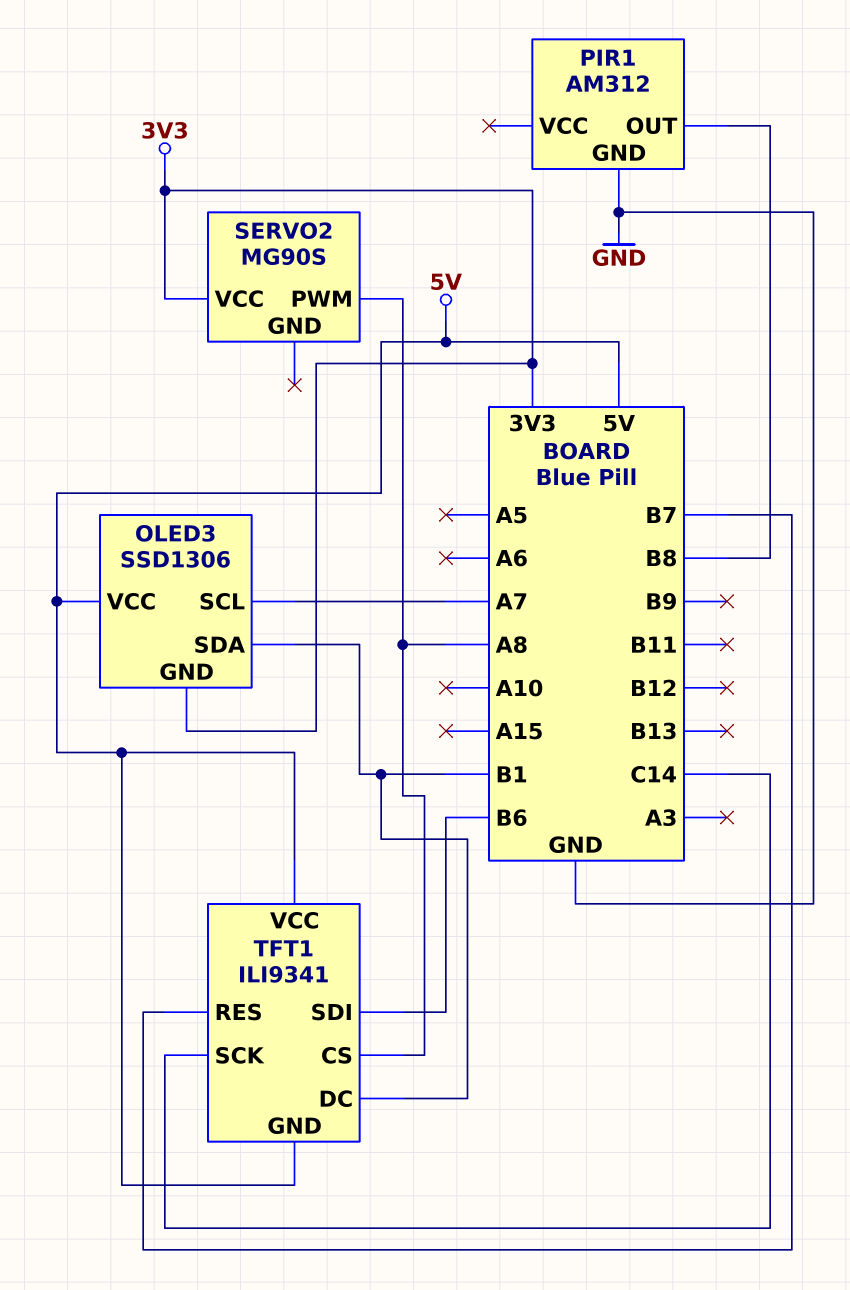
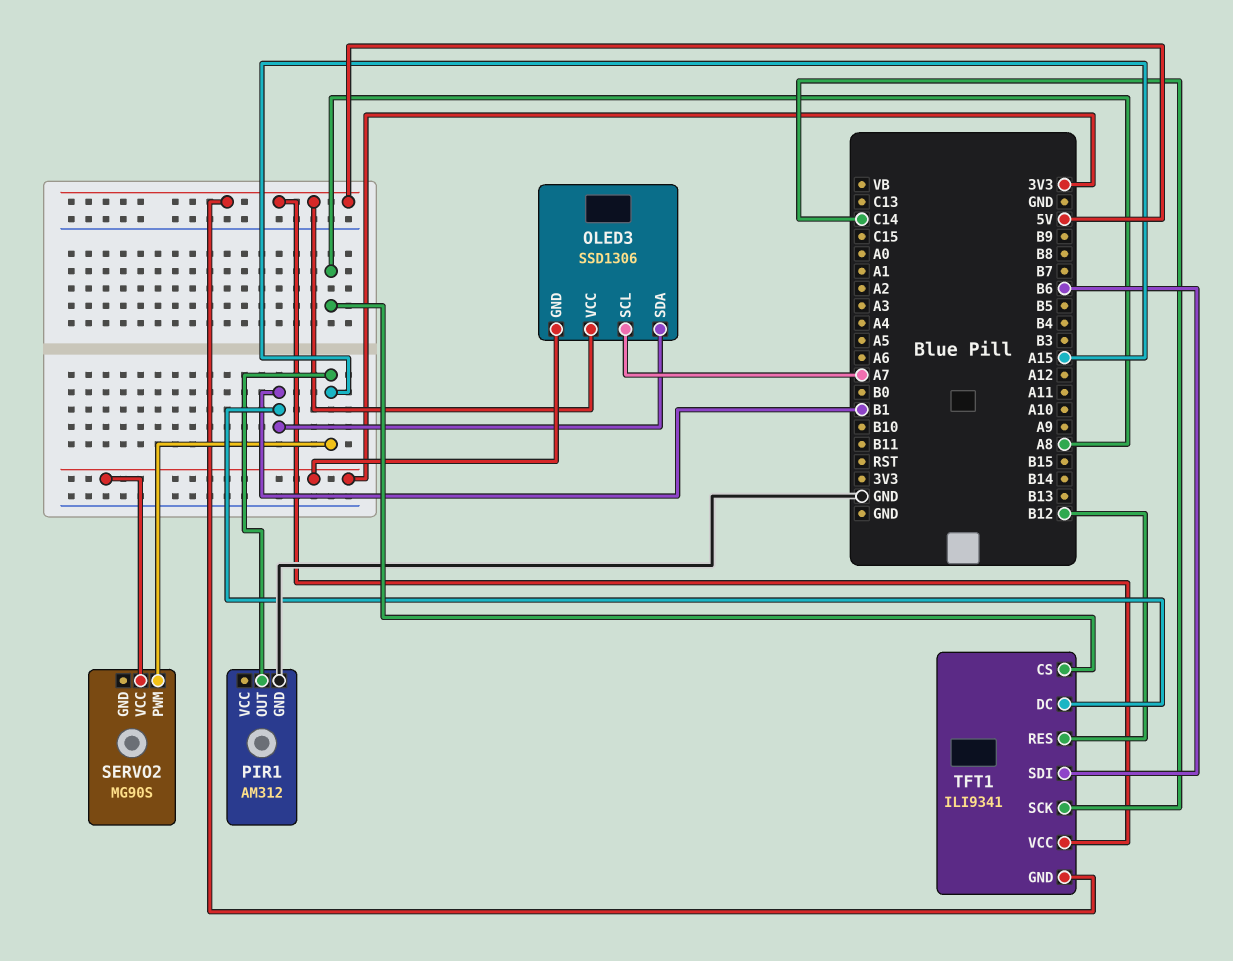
PIR1 pin OUT: B8 -> A15
SERVO2 pin PWM: A8 -> A15
TFT1 pin RES: B7 -> B12

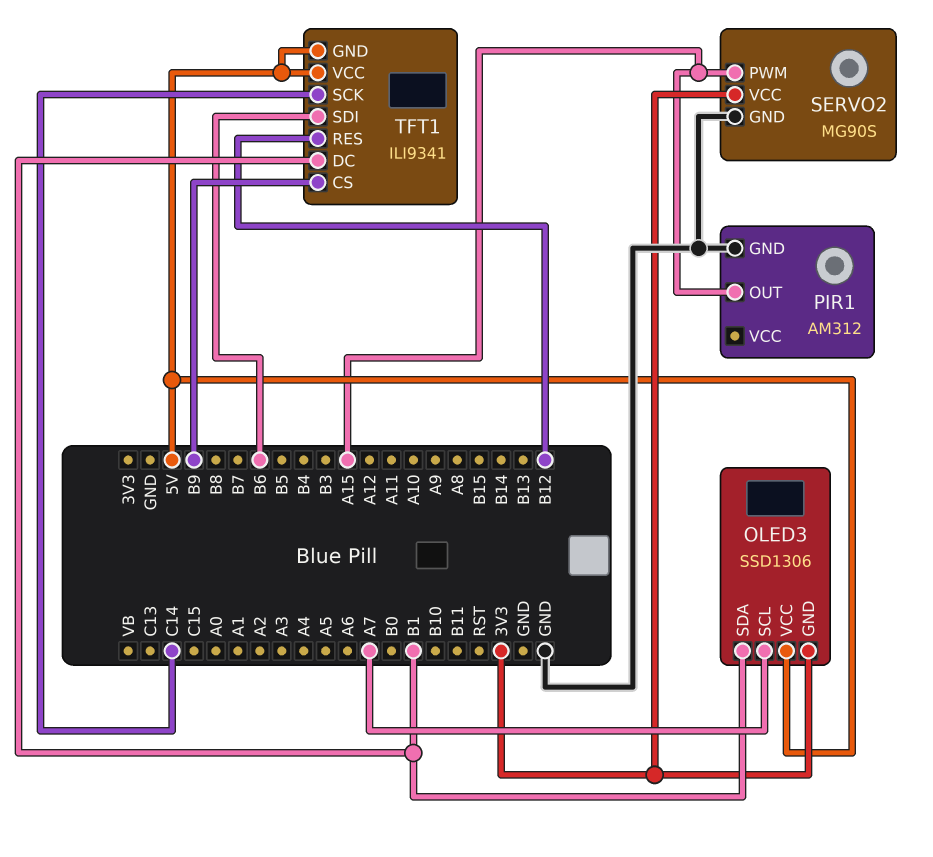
SERVO2 pin GND: none -> GND
TFT1 pin CS: A8 -> B9

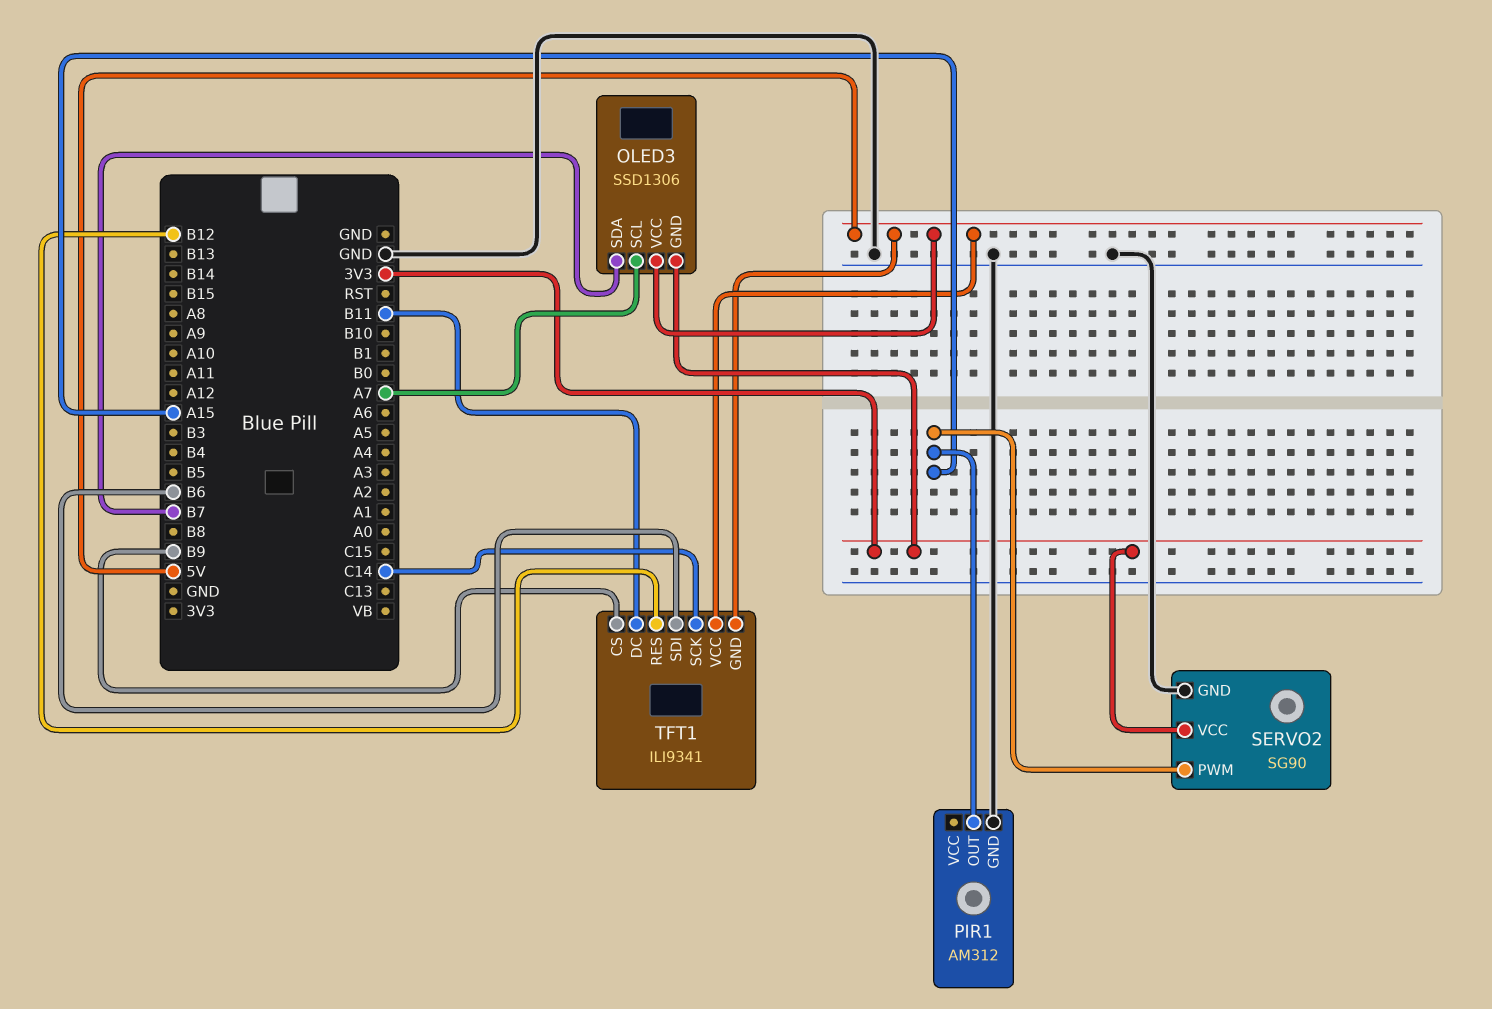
OLED3 pin SDA: B1 -> B7
SERVO2: MG90S -> SG90
TFT1 pin DC: B1 -> B11

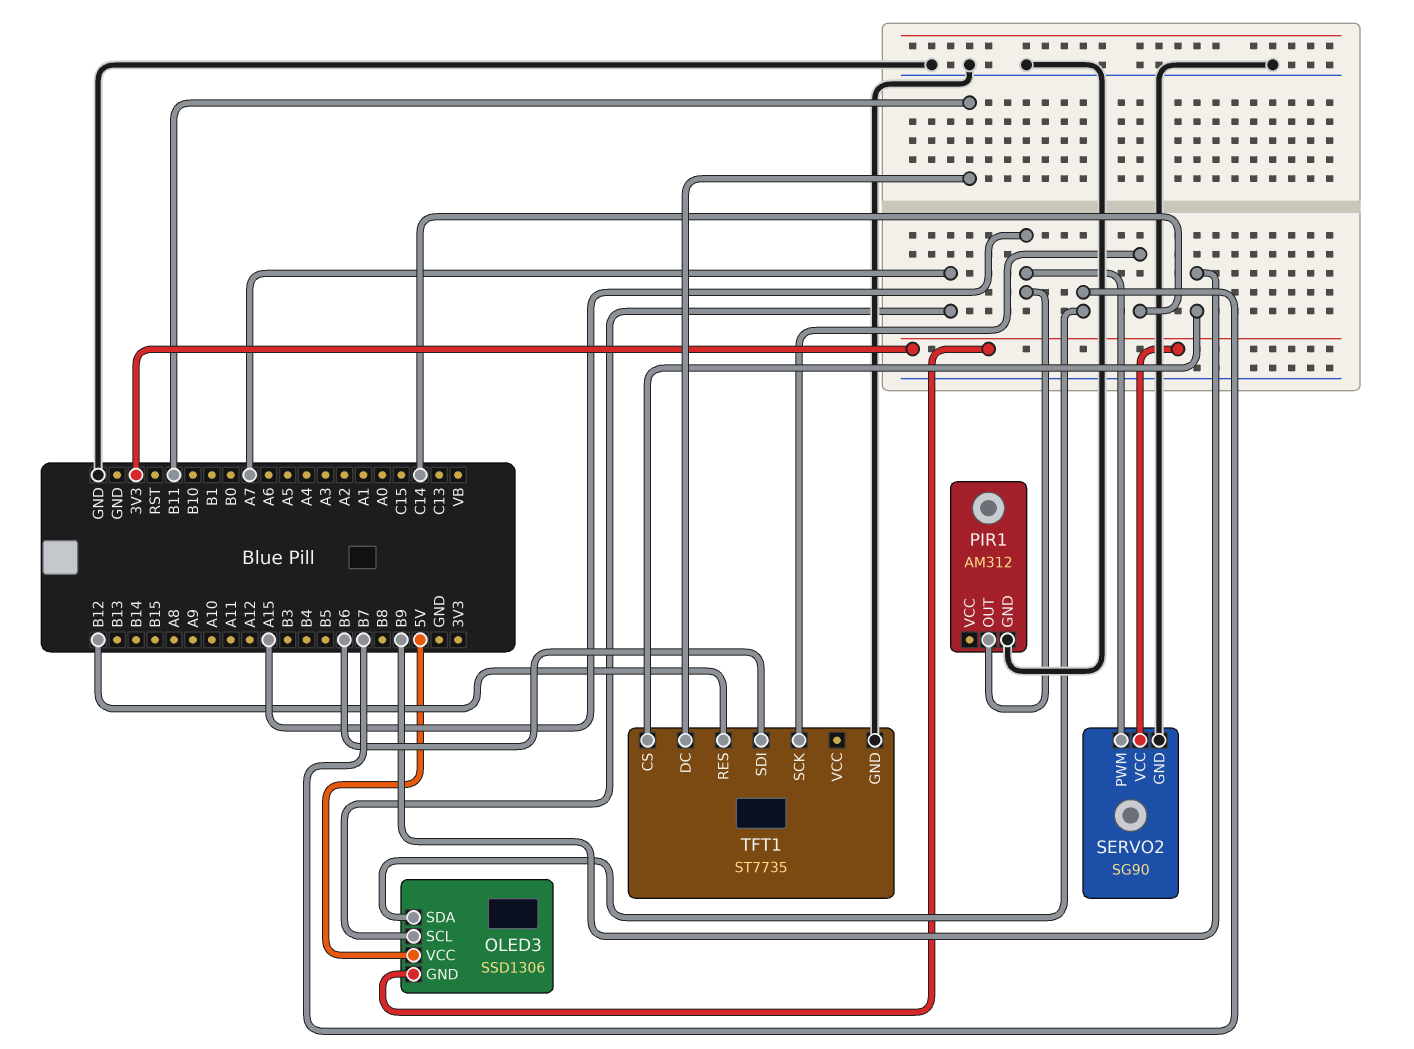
TFT1: ILI9341 -> ST7735
TFT1 pin GND: 5V -> GND
TFT1 pin VCC: 5V -> none

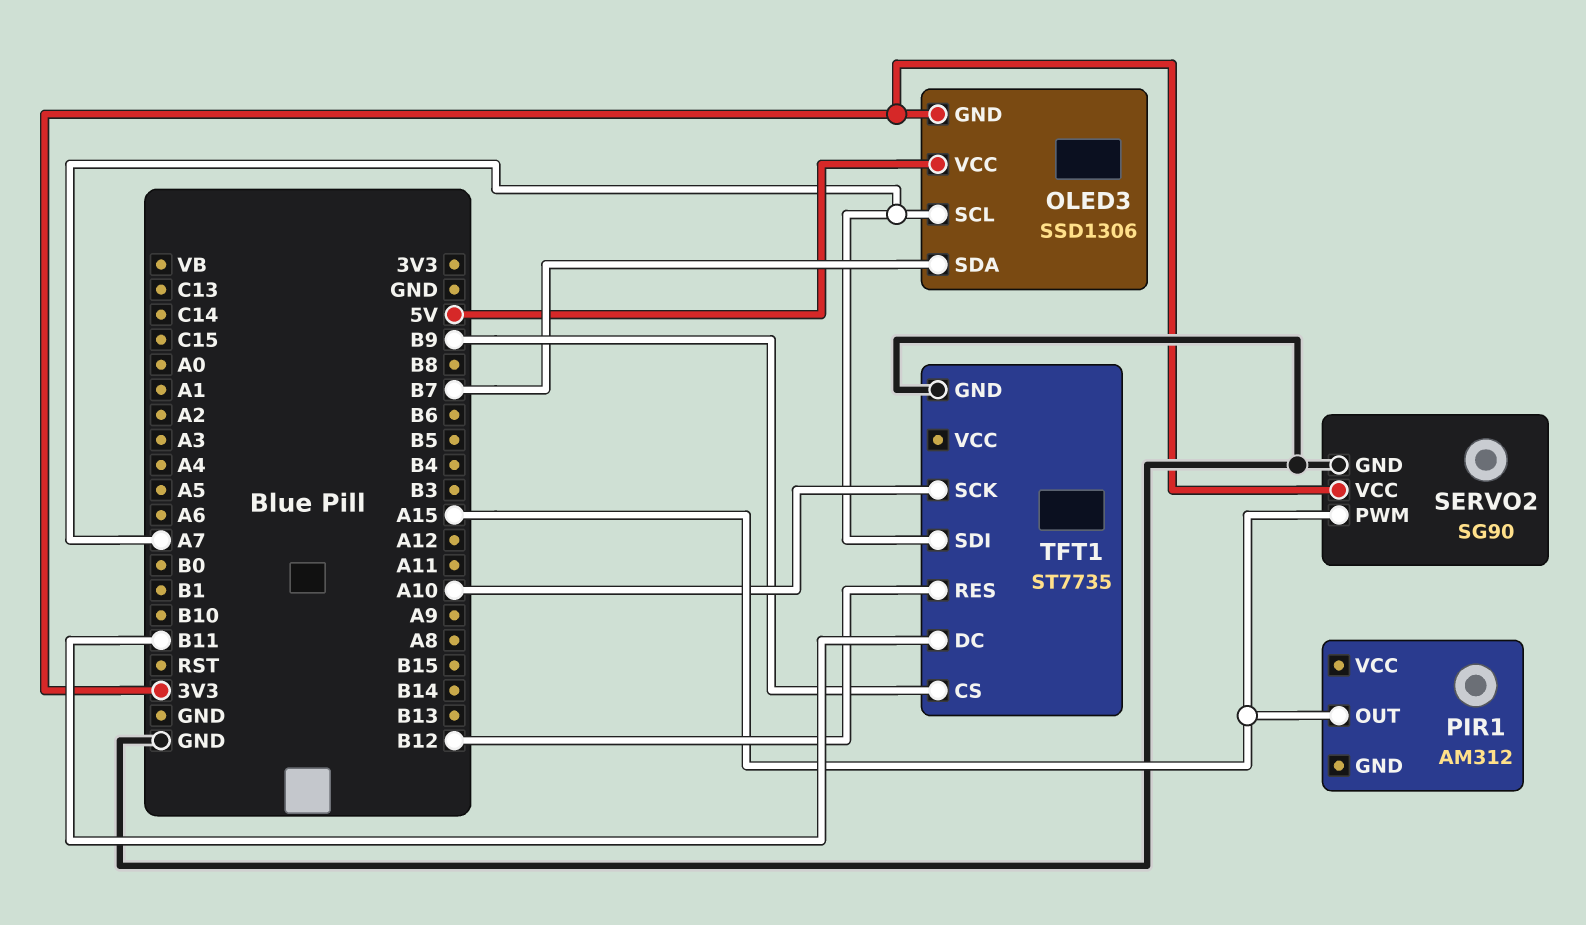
PIR1 pin GND: GND -> none
TFT1 pin SCK: C14 -> A10
TFT1 pin SDI: B6 -> A7

